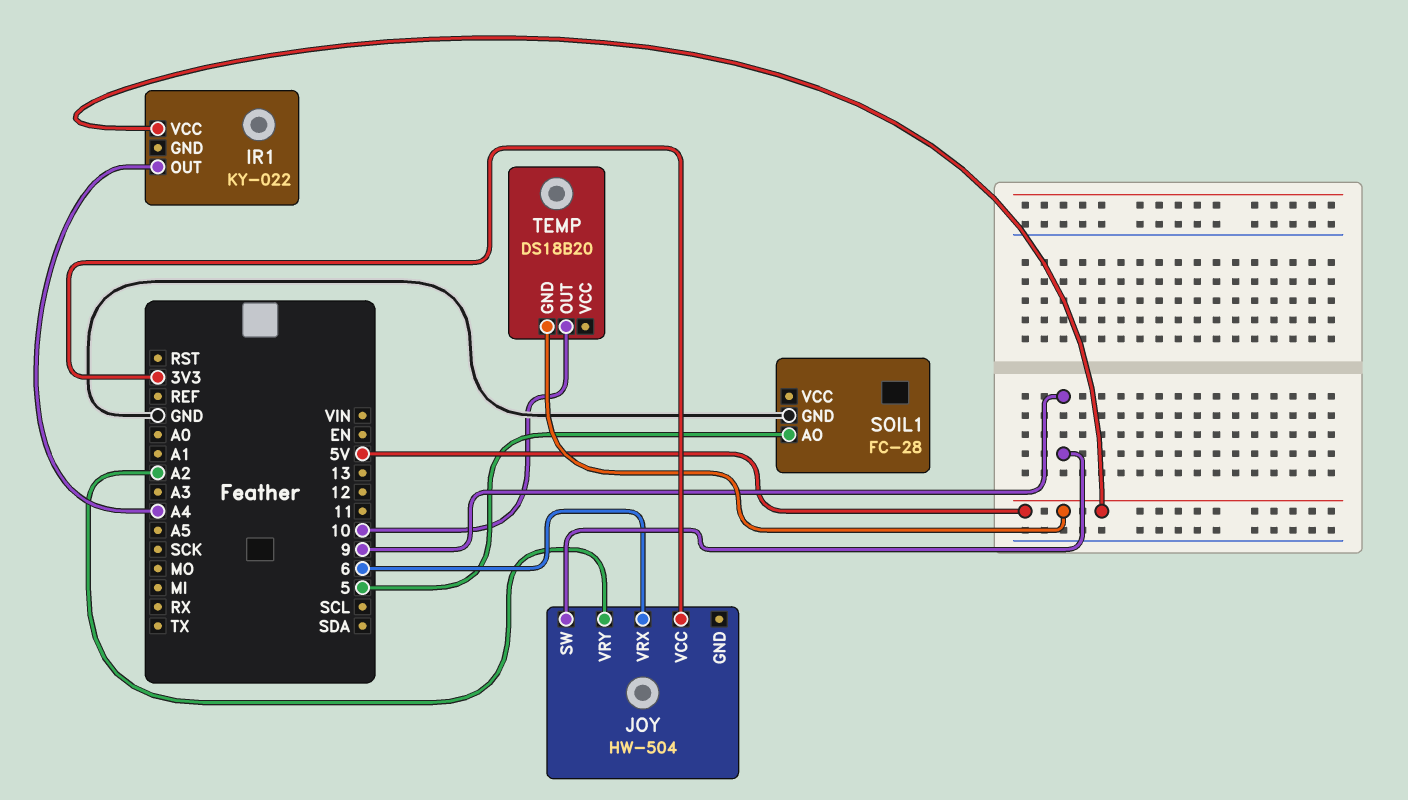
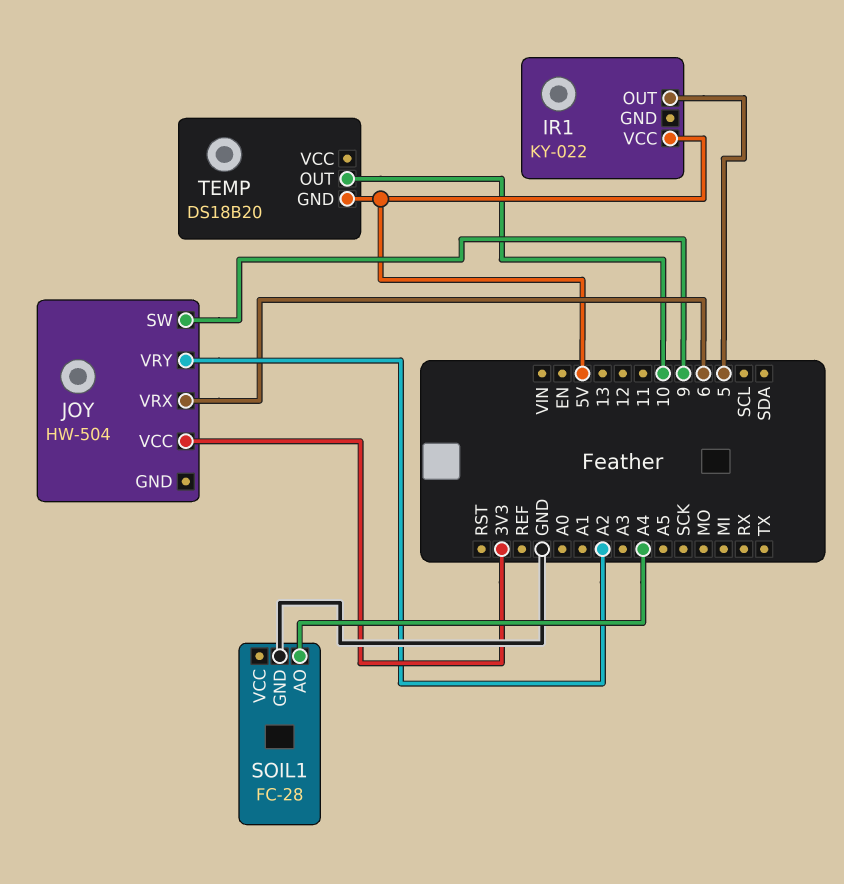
IR1 pin OUT: A4 -> 5
SOIL1 pin AO: 5 -> A4

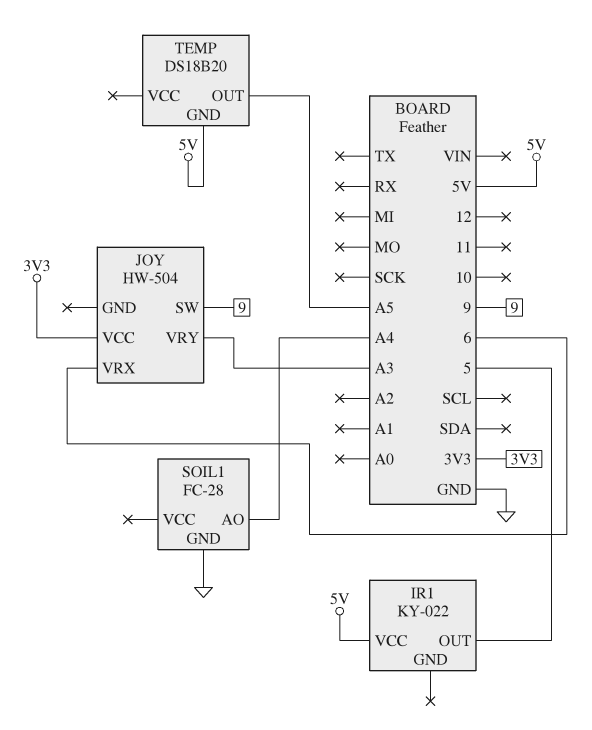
JOY pin VRY: A2 -> A3
TEMP pin OUT: 10 -> A5

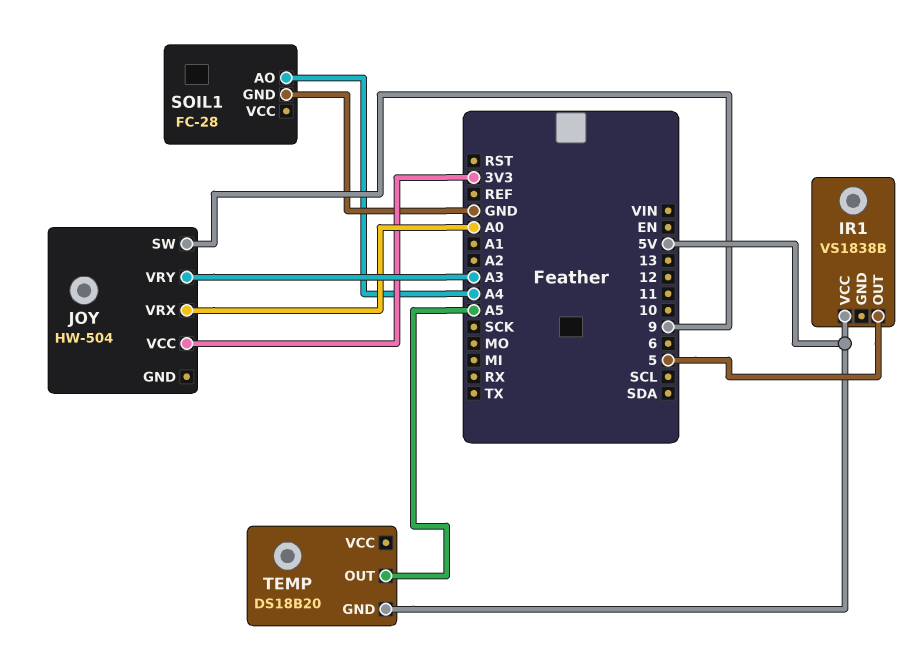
IR1: KY-022 -> VS1838B
JOY pin VRX: 6 -> A0

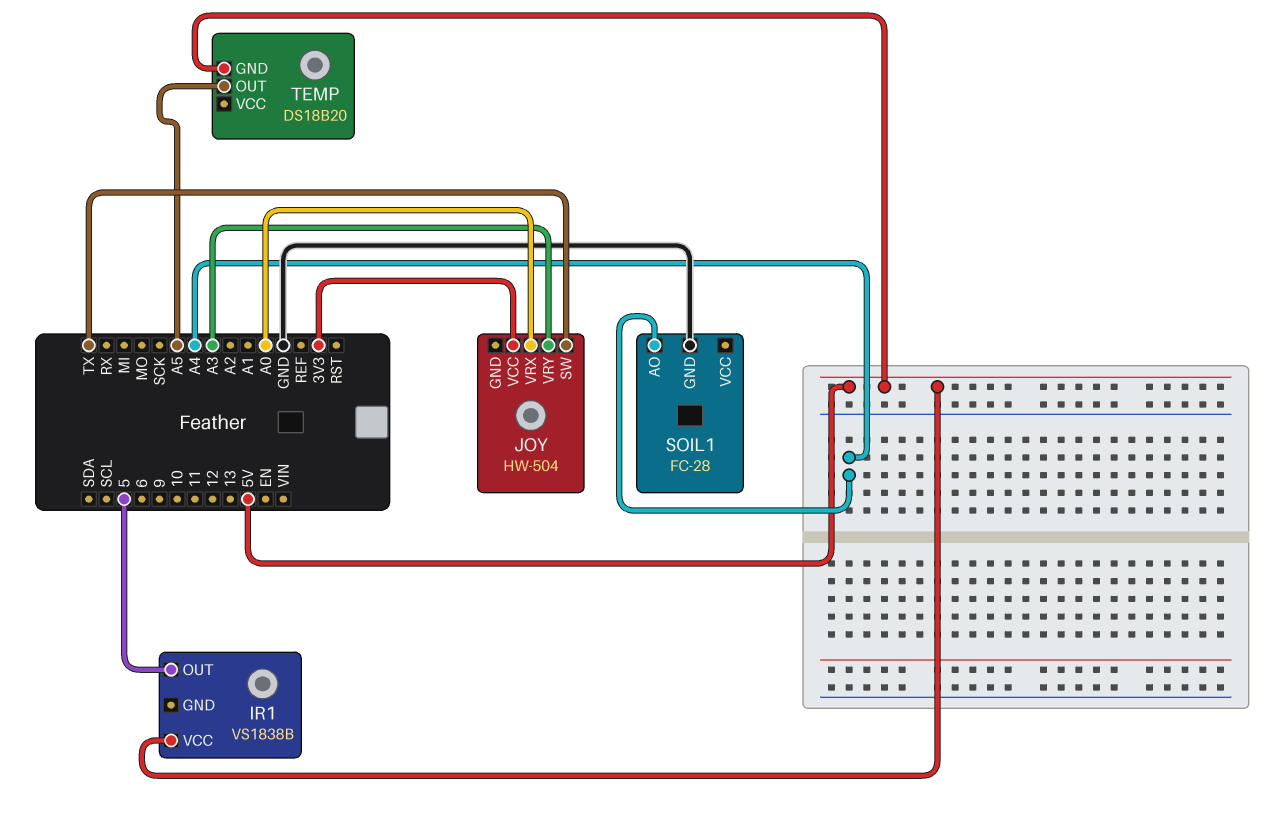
JOY pin SW: 9 -> TX

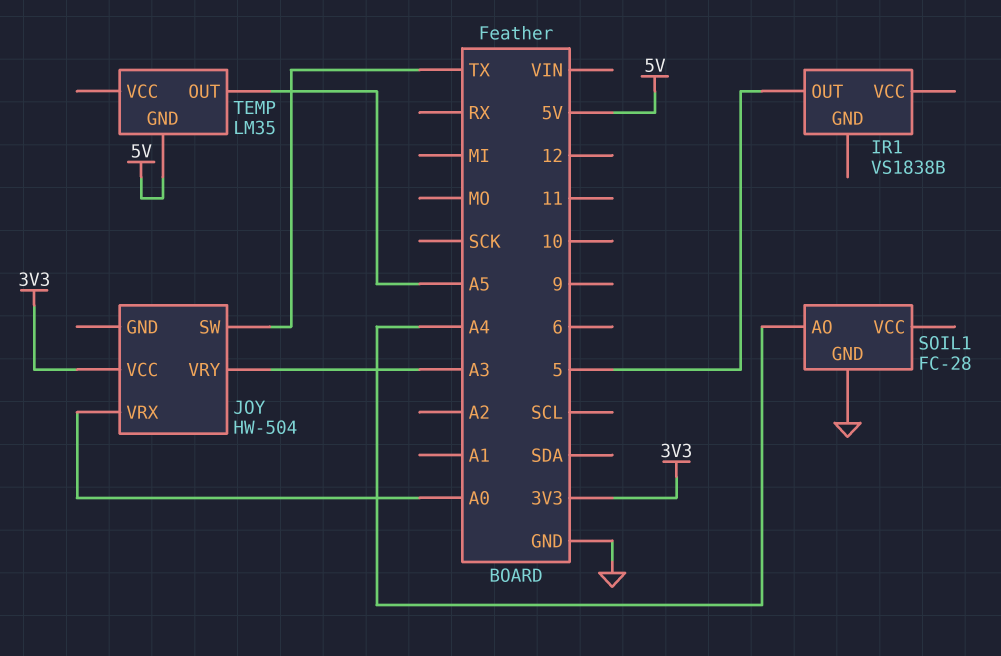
IR1 pin VCC: 5V -> none
TEMP: DS18B20 -> LM35

